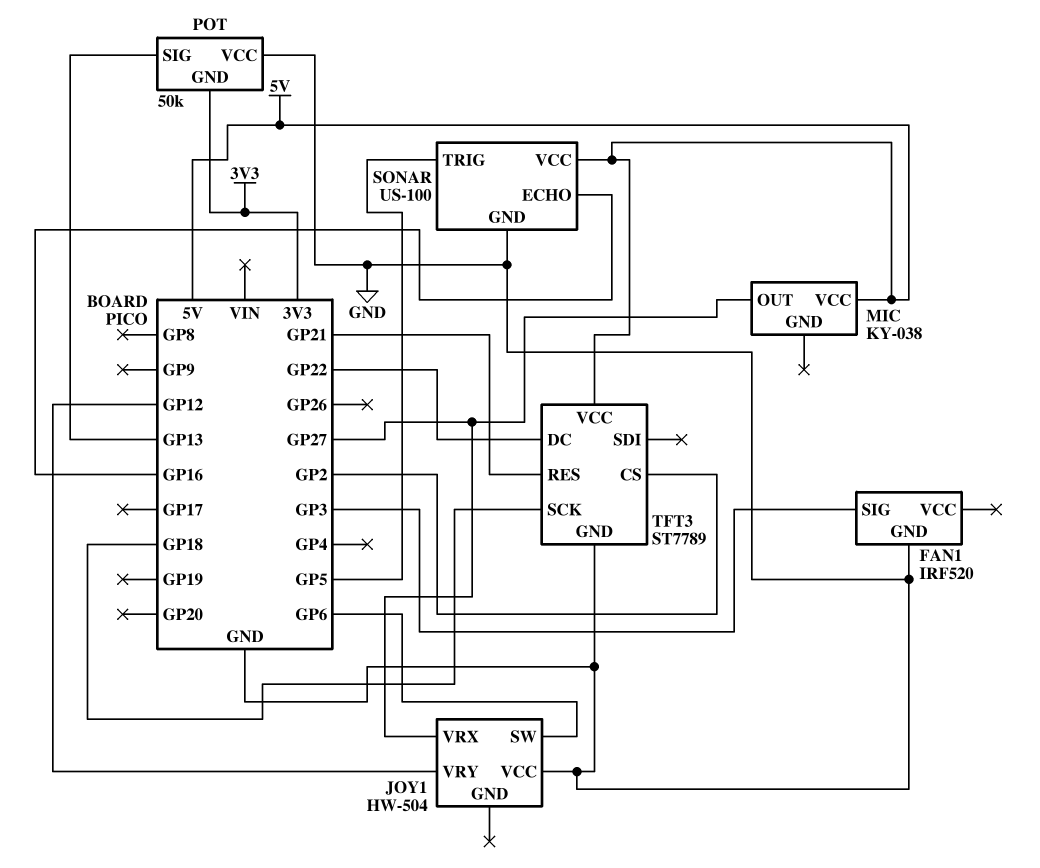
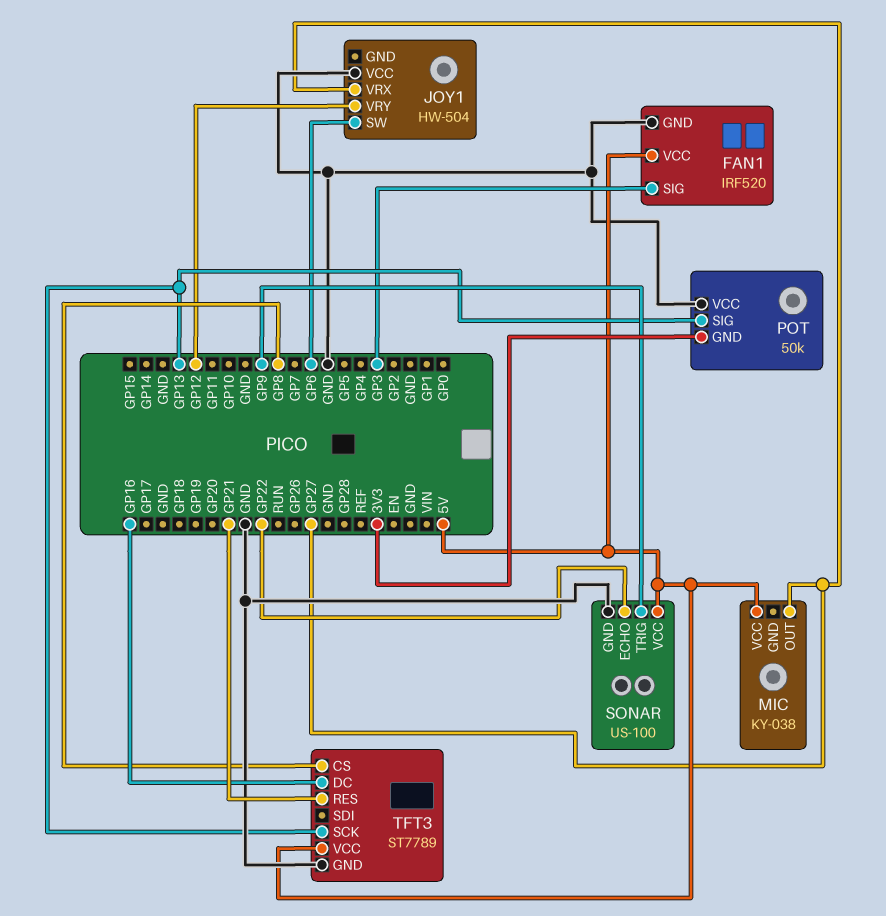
FAN1 pin VCC: none -> 5V
SONAR pin ECHO: GP16 -> GP22
SONAR pin TRIG: GP5 -> GP9
TFT3 pin CS: GP2 -> GP8
TFT3 pin DC: GP22 -> GP16
TFT3 pin SCK: GP18 -> GP13

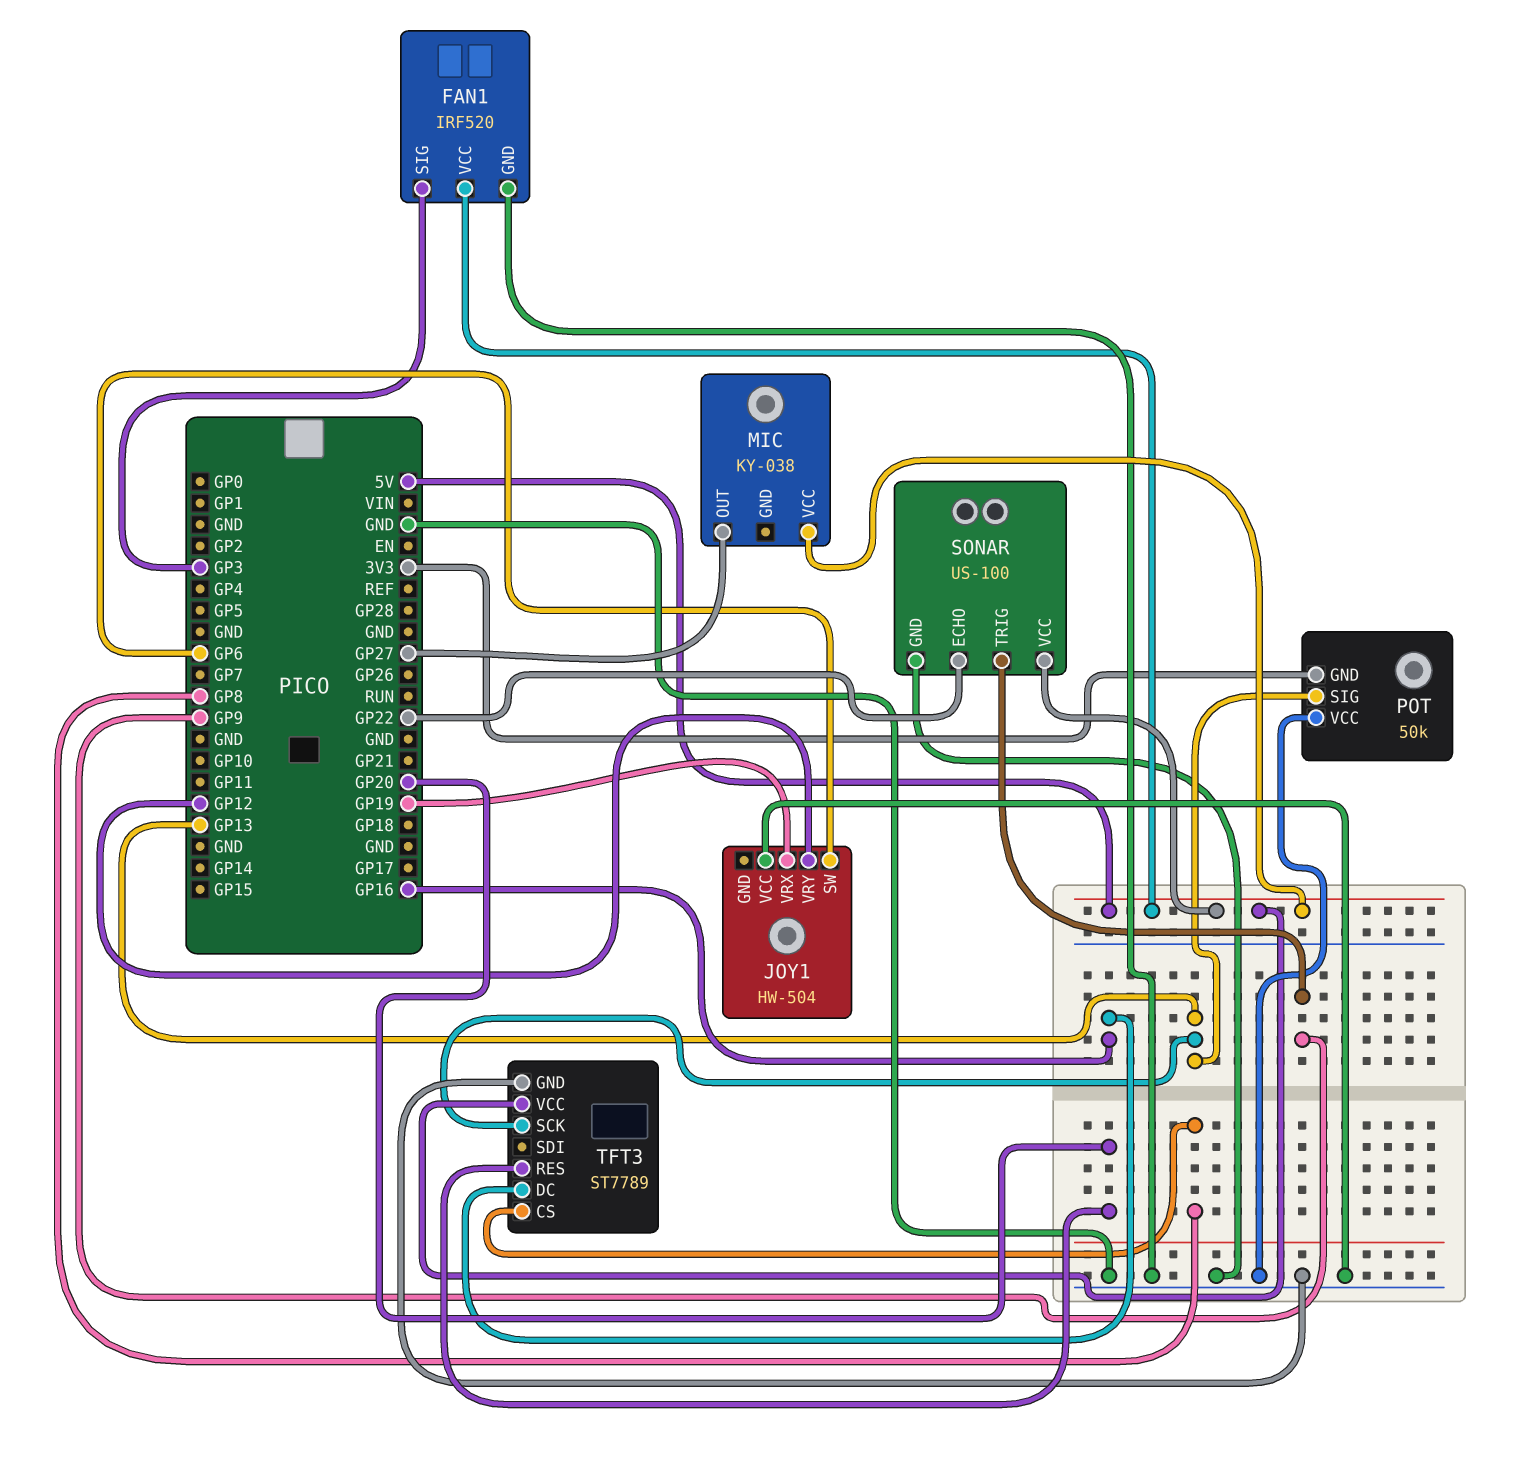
JOY1 pin VRX: GP27 -> GP19
TFT3 pin RES: GP21 -> GP20

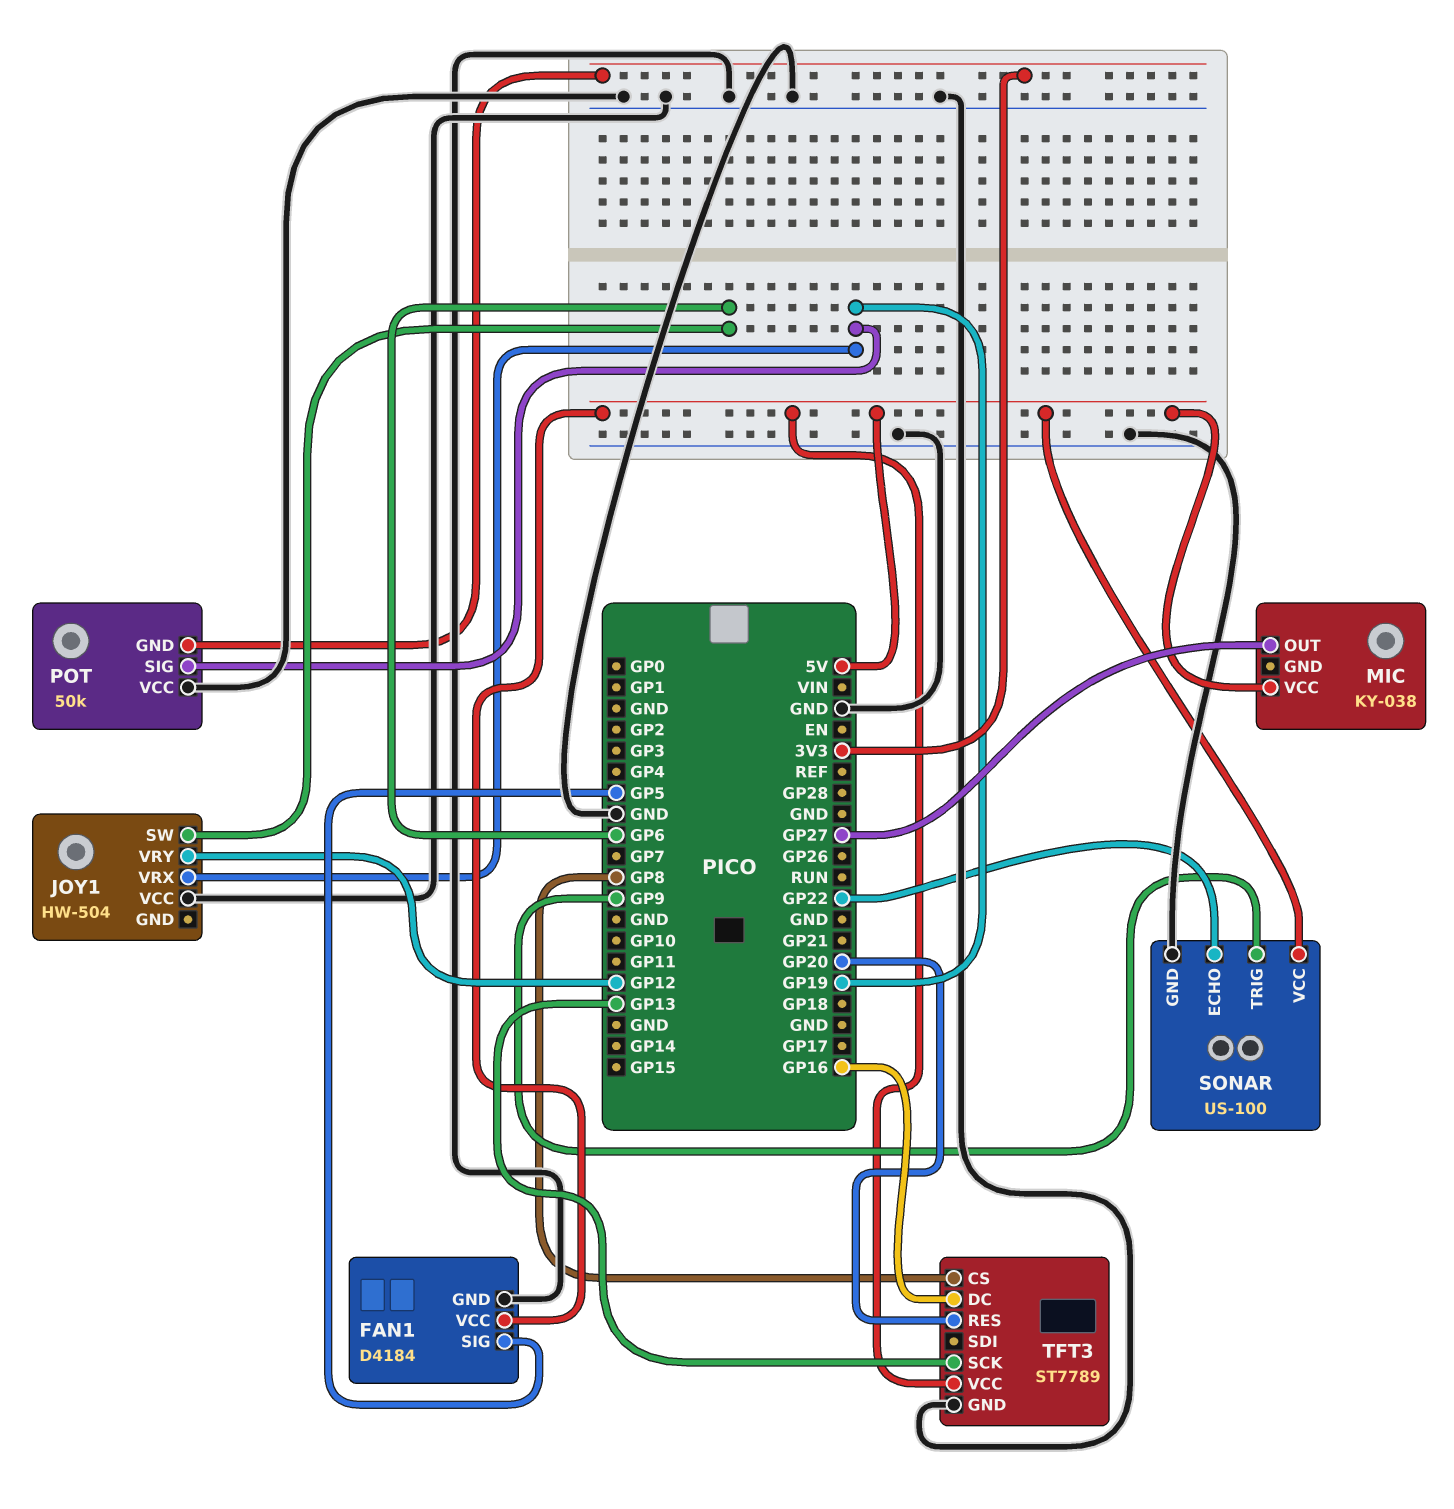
FAN1: IRF520 -> D4184
FAN1 pin SIG: GP3 -> GP5
POT pin SIG: GP13 -> GP19

